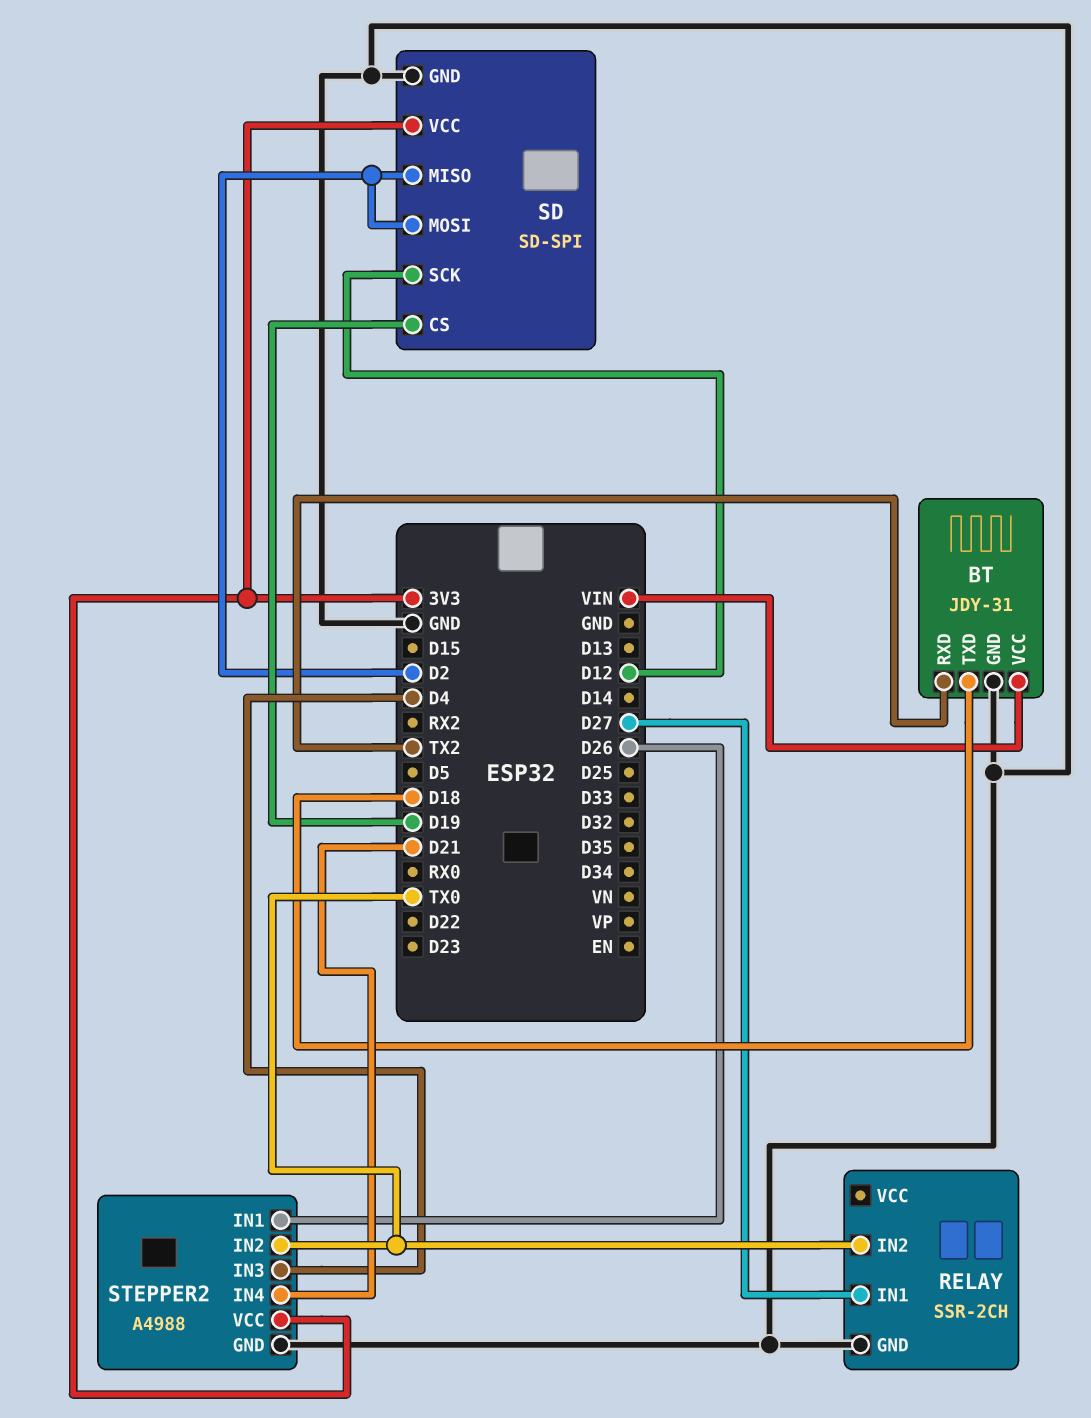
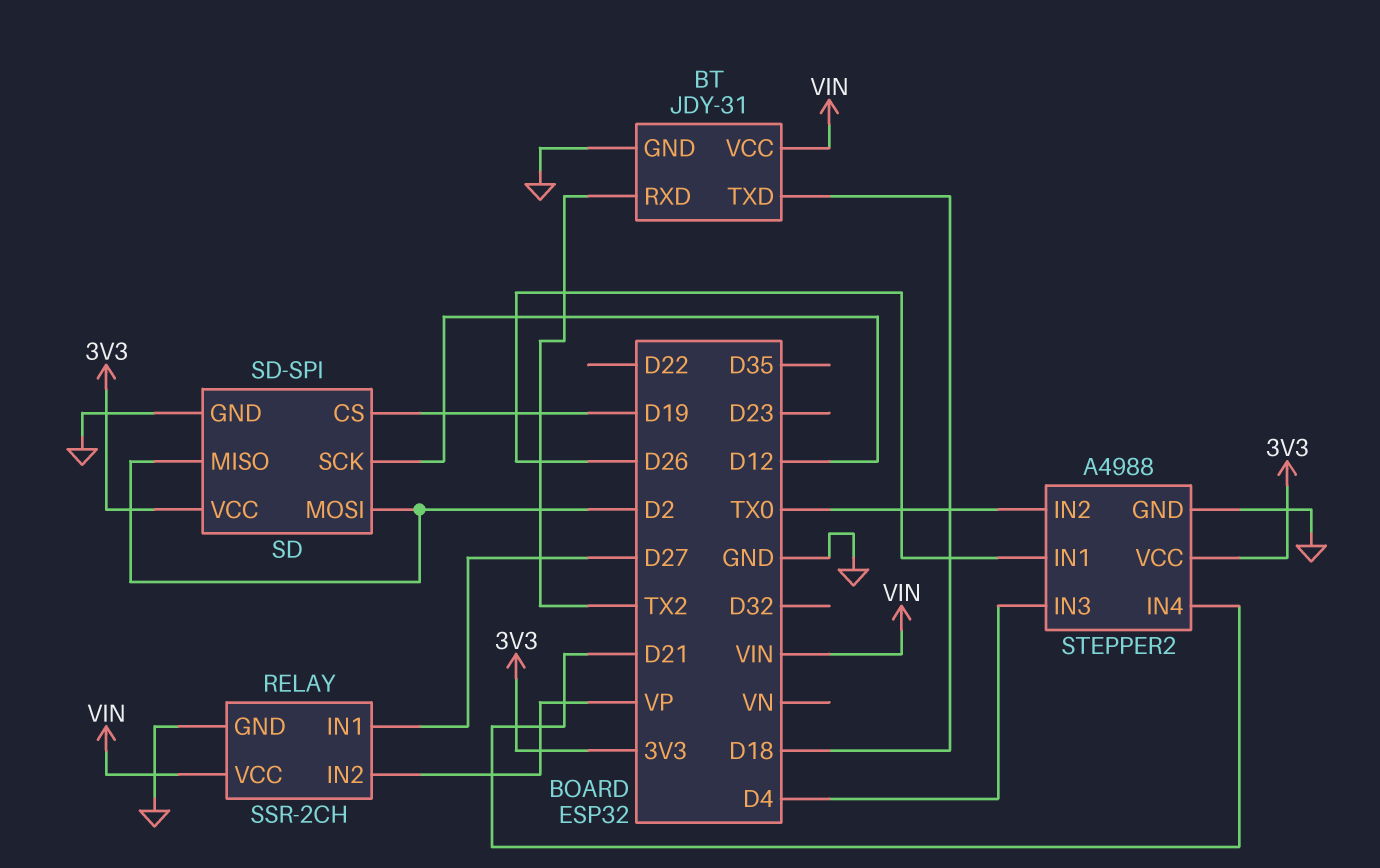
RELAY pin IN2: TX0 -> VP
RELAY pin VCC: none -> VIN

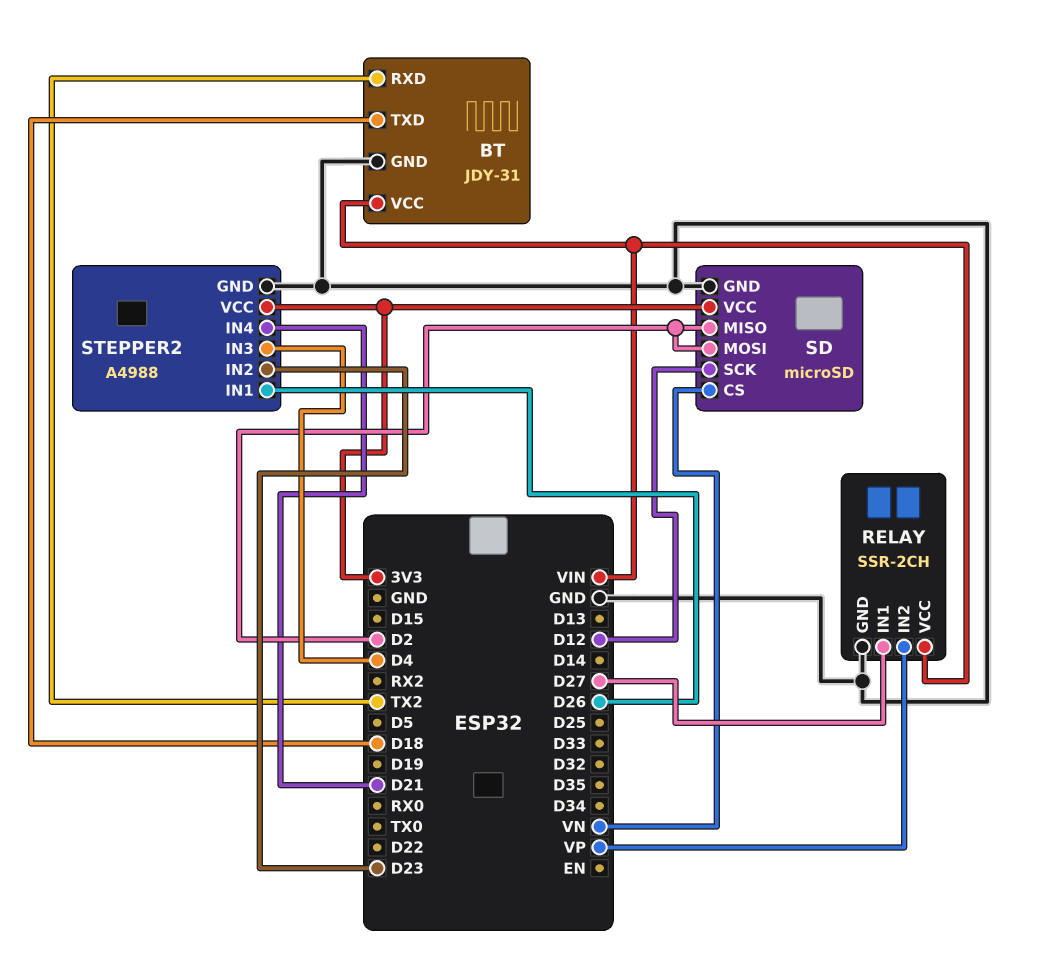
SD: SD-SPI -> microSD
SD pin CS: D19 -> VN
STEPPER2 pin IN2: TX0 -> D23

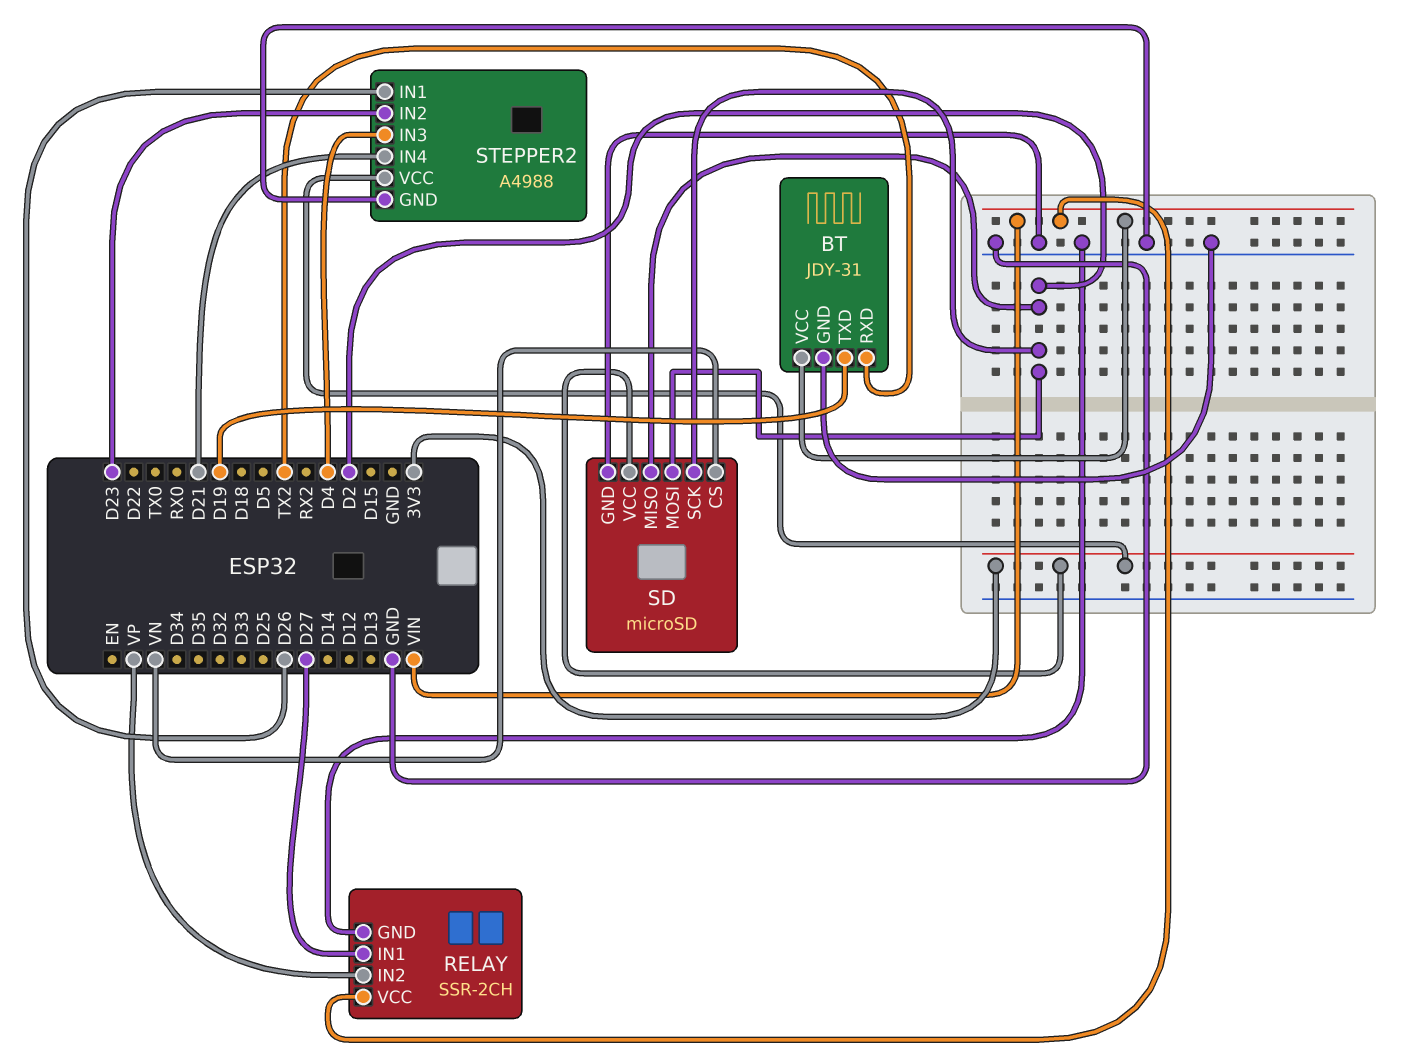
BT pin TXD: D18 -> D19
SD pin SCK: D12 -> D2

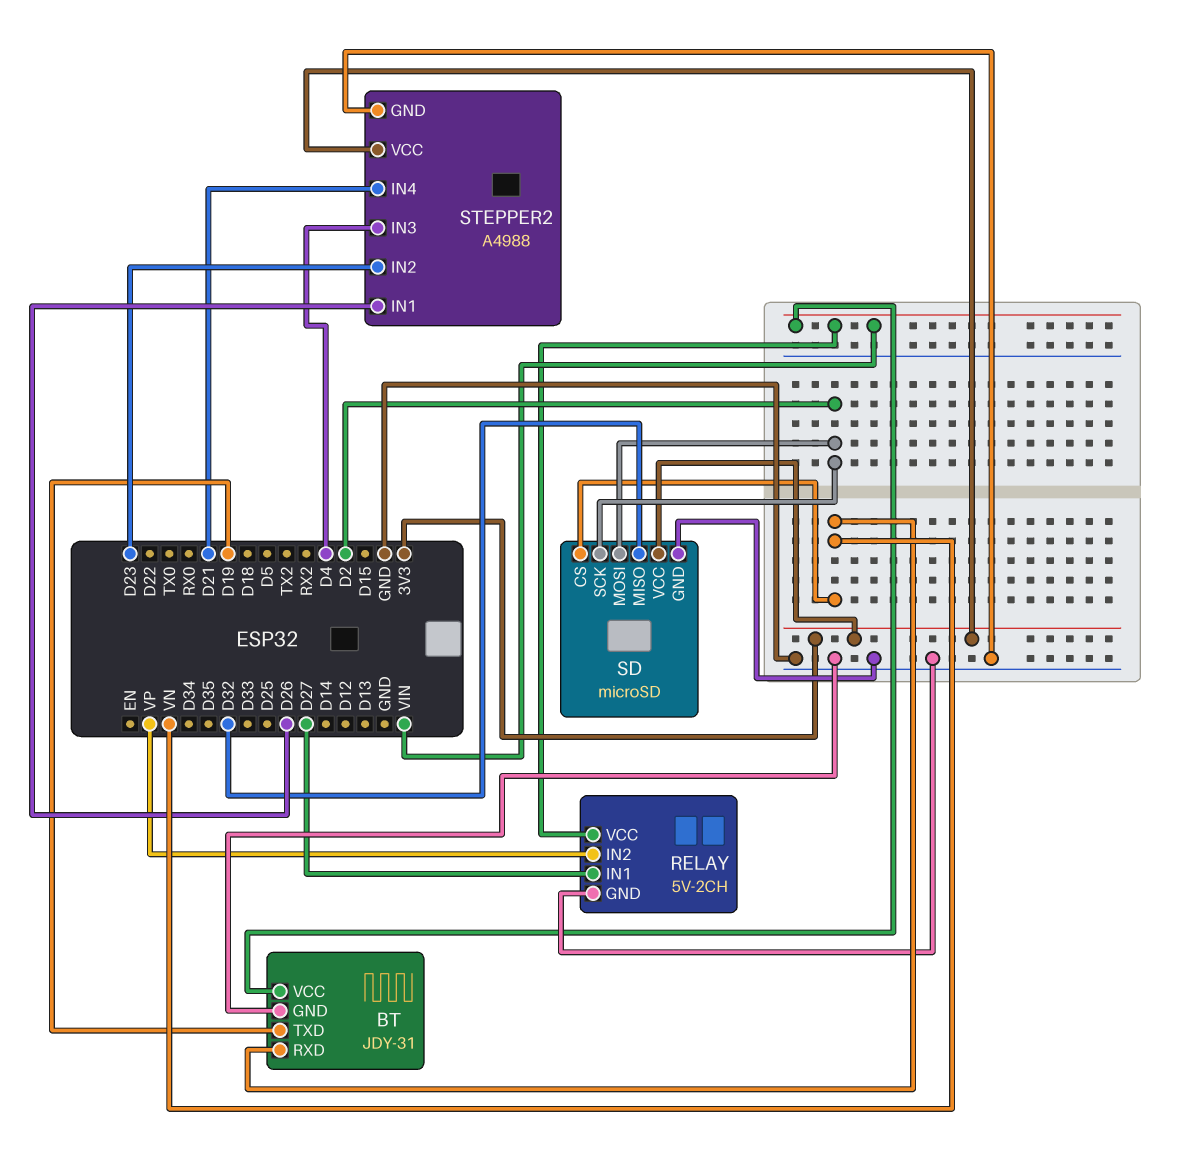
BT pin RXD: TX2 -> VN
RELAY: SSR-2CH -> 5V-2CH
SD pin MISO: D2 -> D32

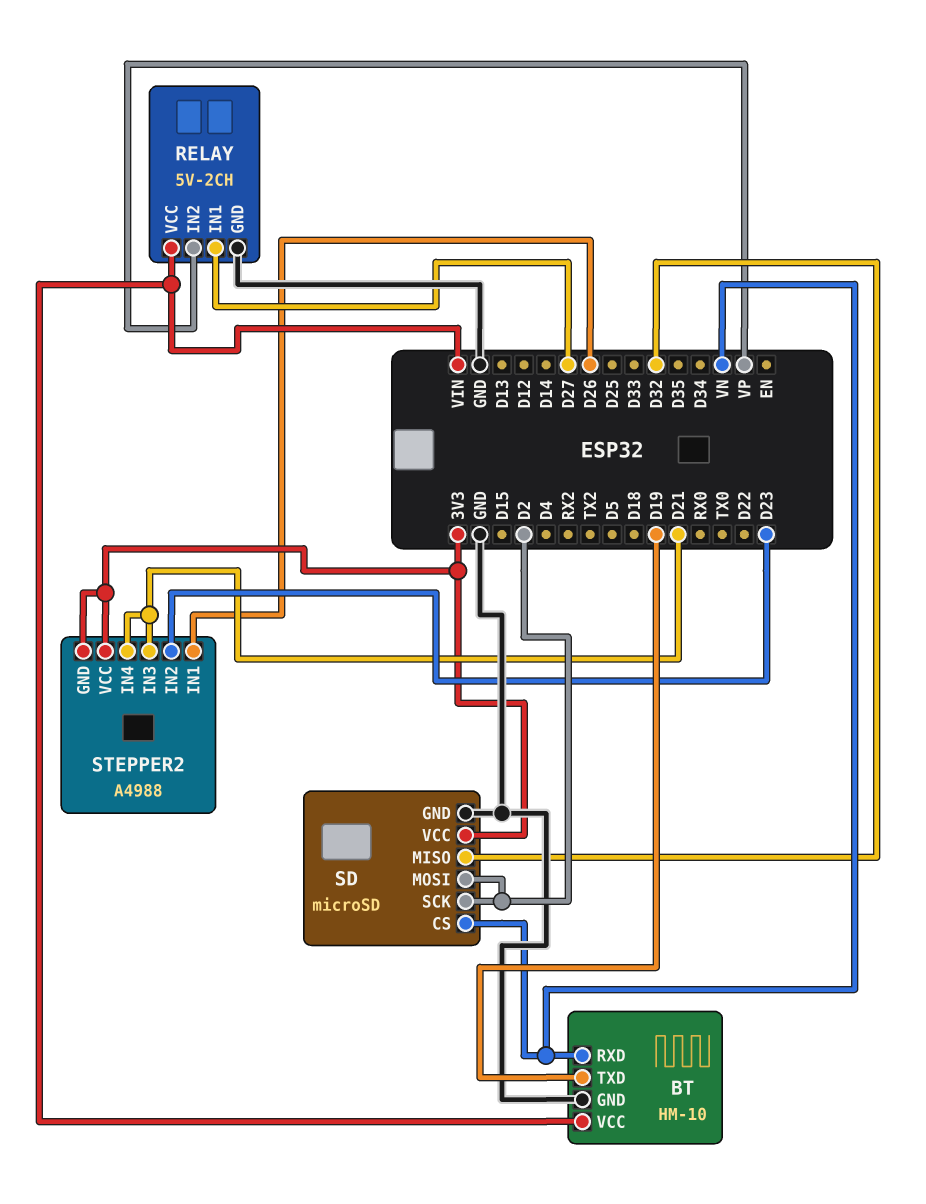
BT: JDY-31 -> HM-10
STEPPER2 pin GND: GND -> 3V3
STEPPER2 pin IN3: D4 -> D21

